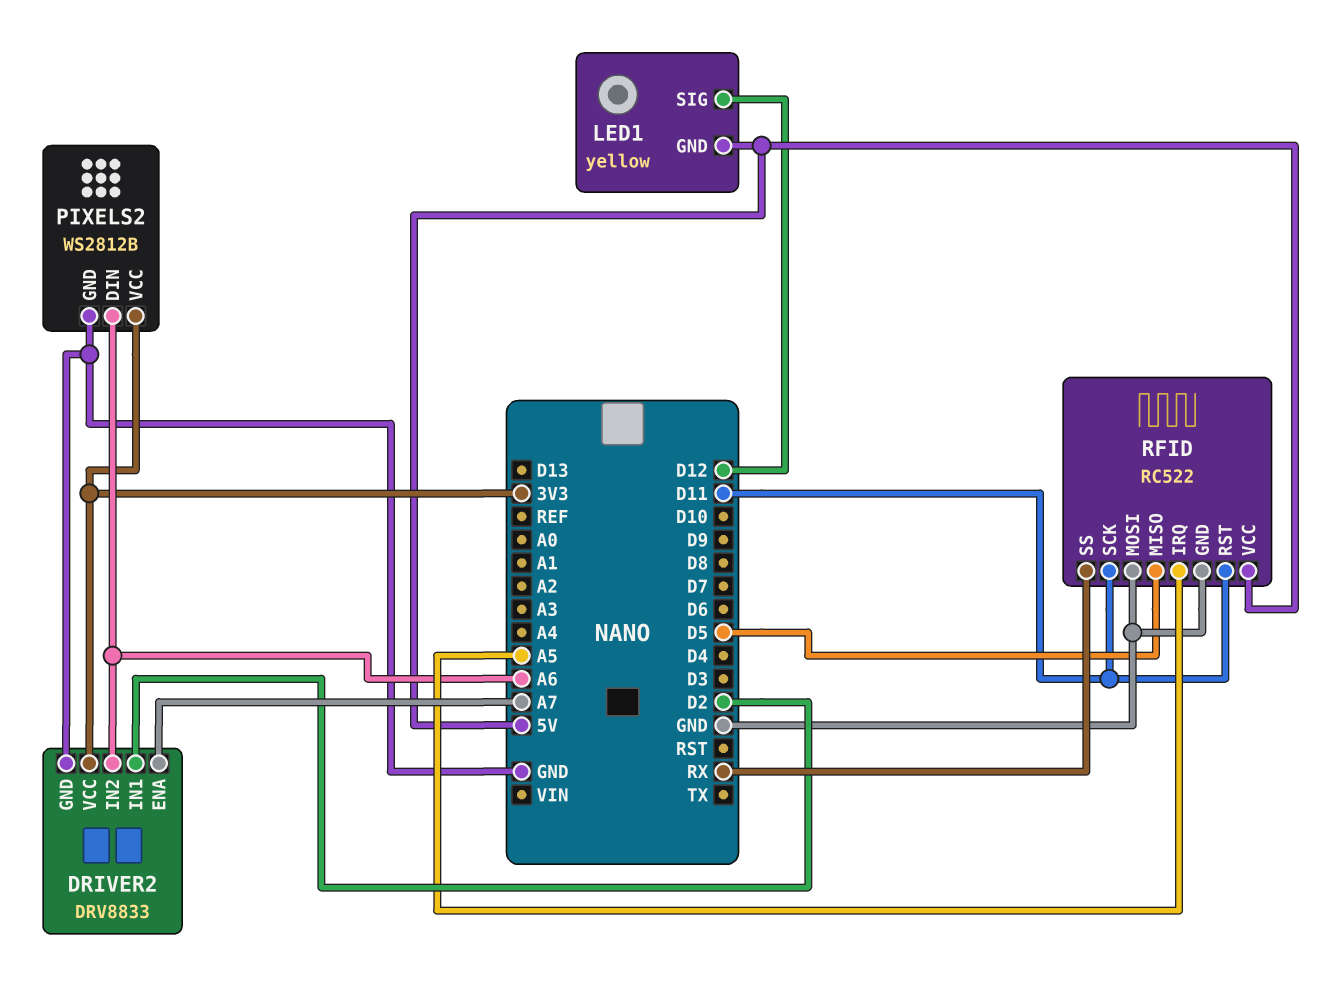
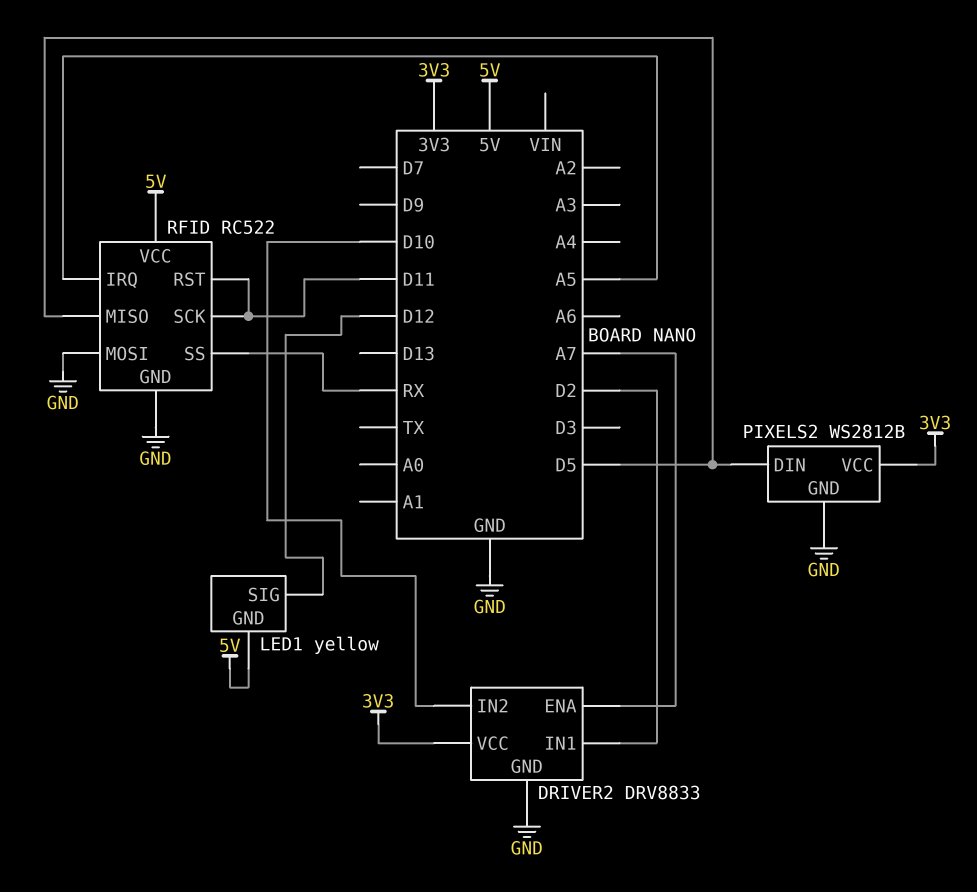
DRIVER2 pin IN2: A6 -> D10
PIXELS2 pin DIN: A6 -> D5

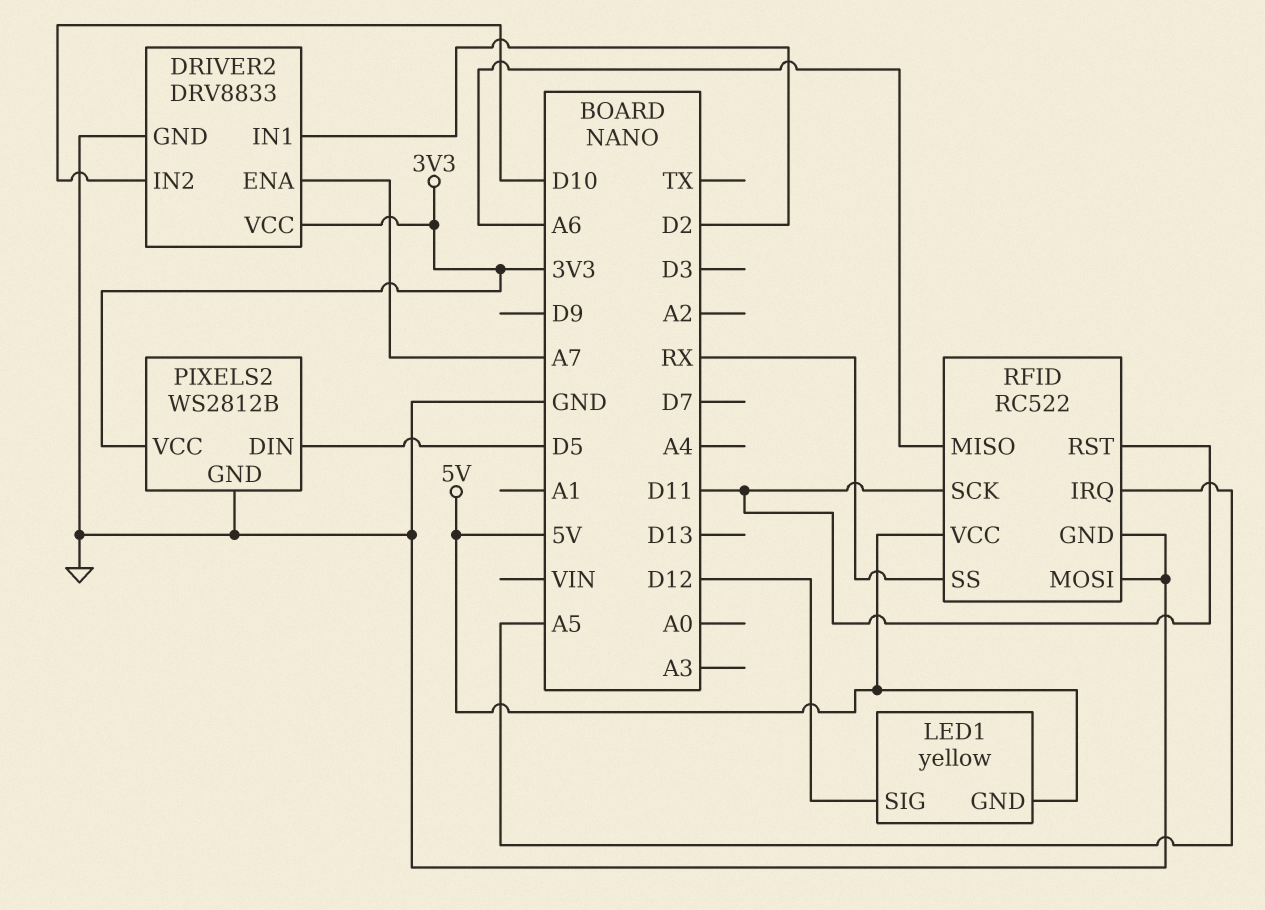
RFID pin MISO: D5 -> A6

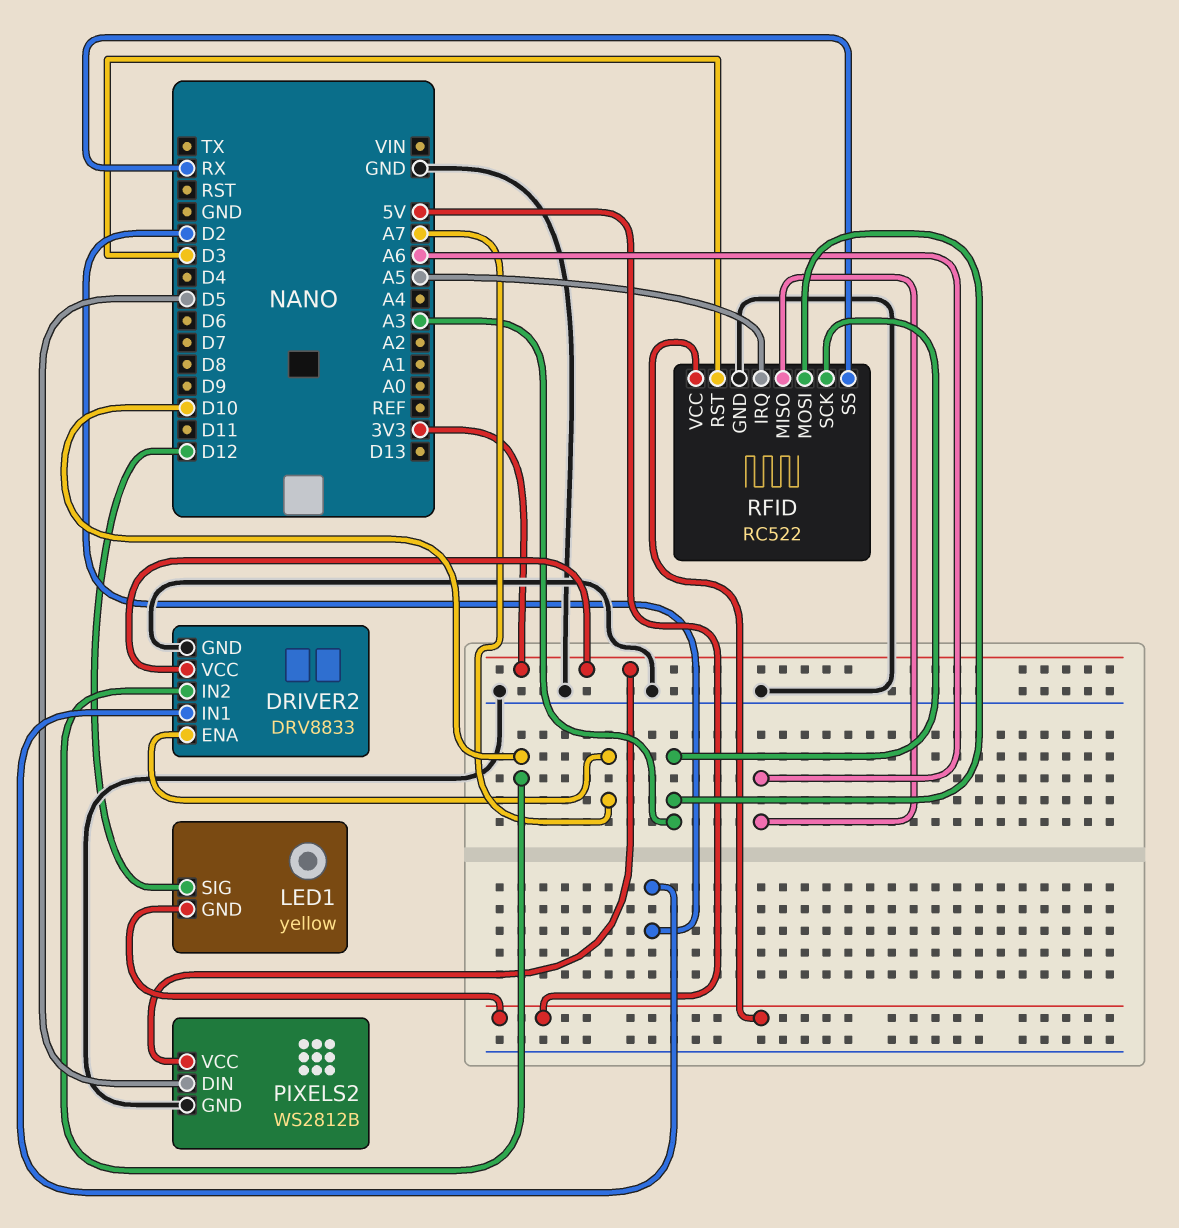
RFID pin MOSI: GND -> A3
RFID pin RST: D11 -> D3
RFID pin SCK: D11 -> A3

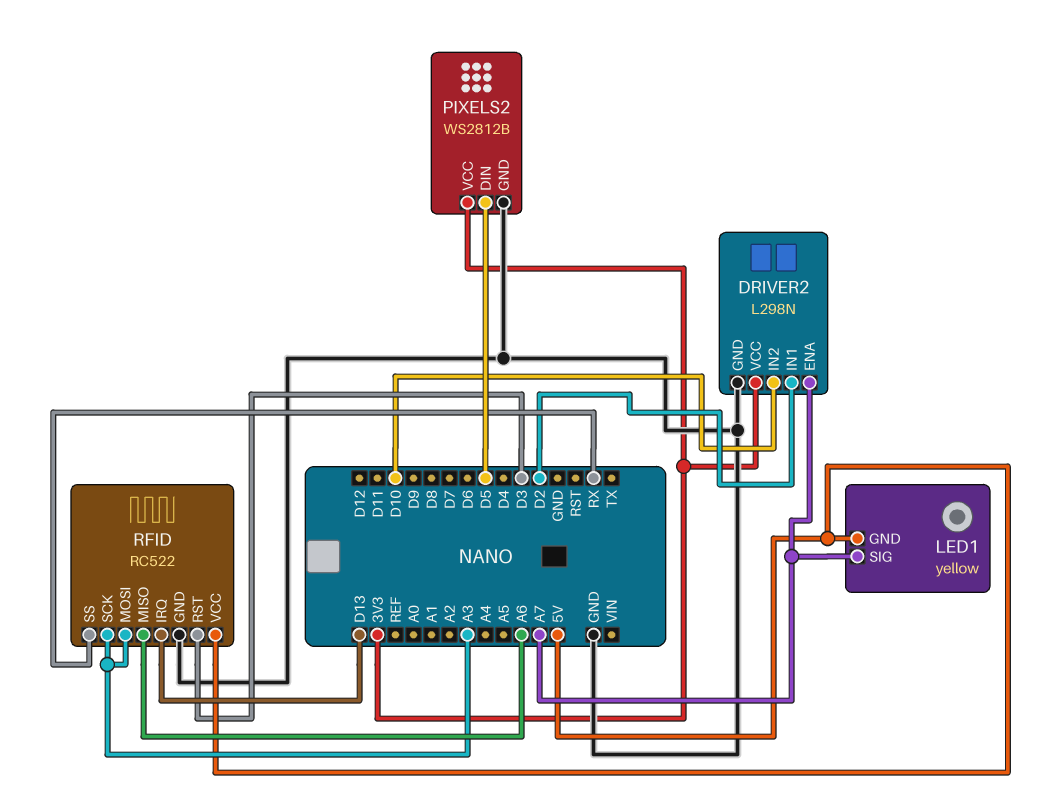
DRIVER2: DRV8833 -> L298N
LED1 pin SIG: D12 -> A7
RFID pin IRQ: A5 -> D13

